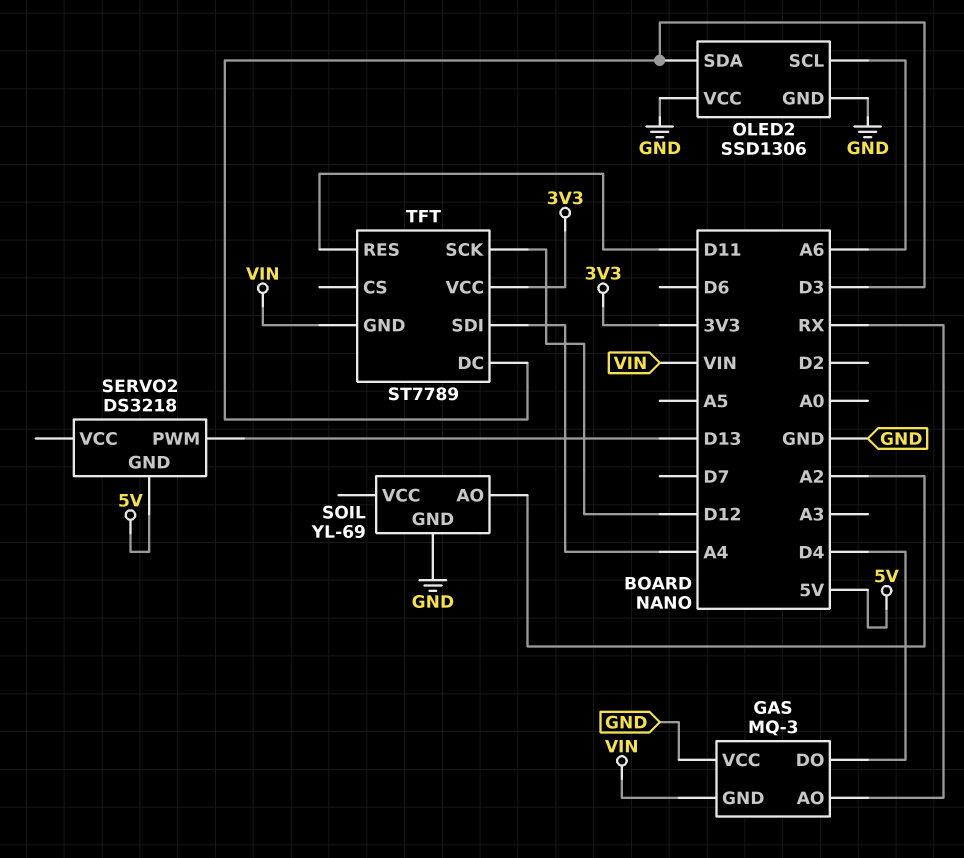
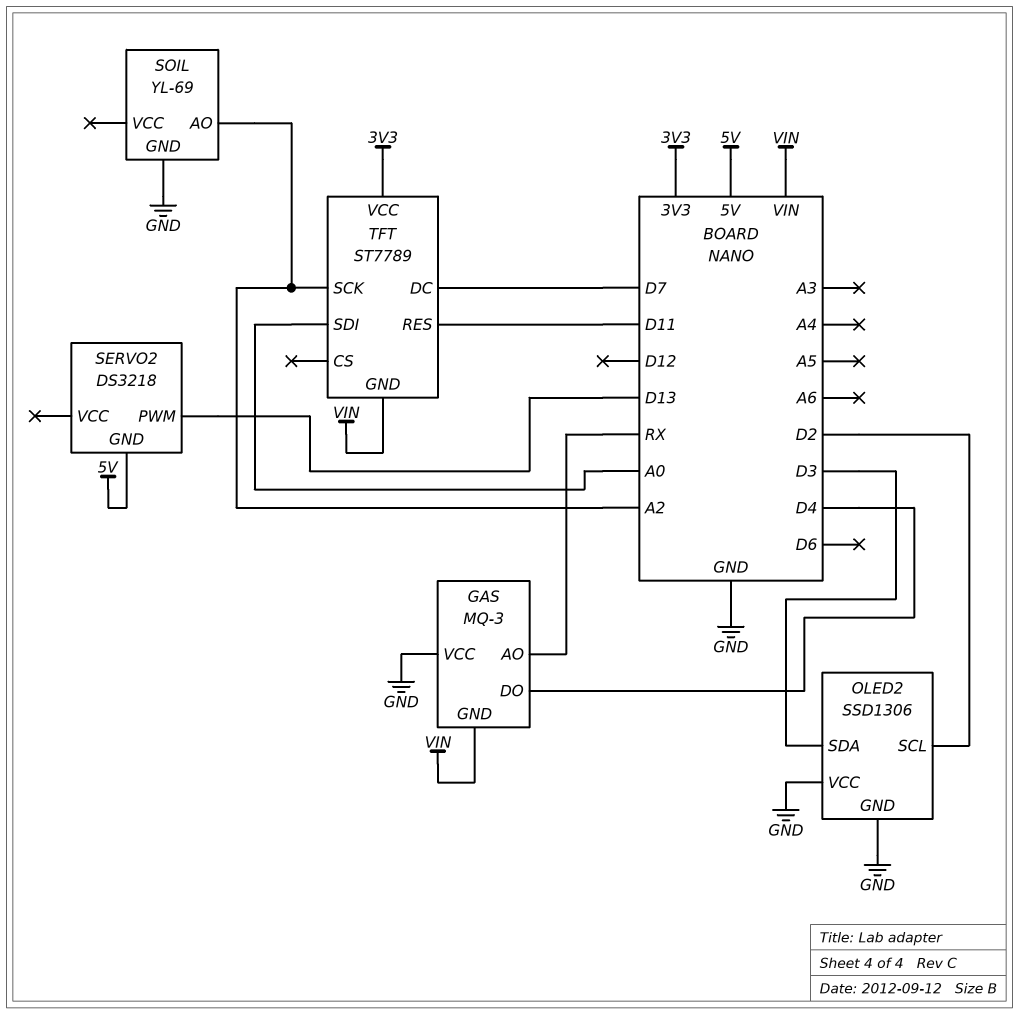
OLED2 pin SCL: A6 -> D2
TFT pin DC: D3 -> D7
TFT pin SCK: D12 -> A2
TFT pin SDI: A4 -> A0

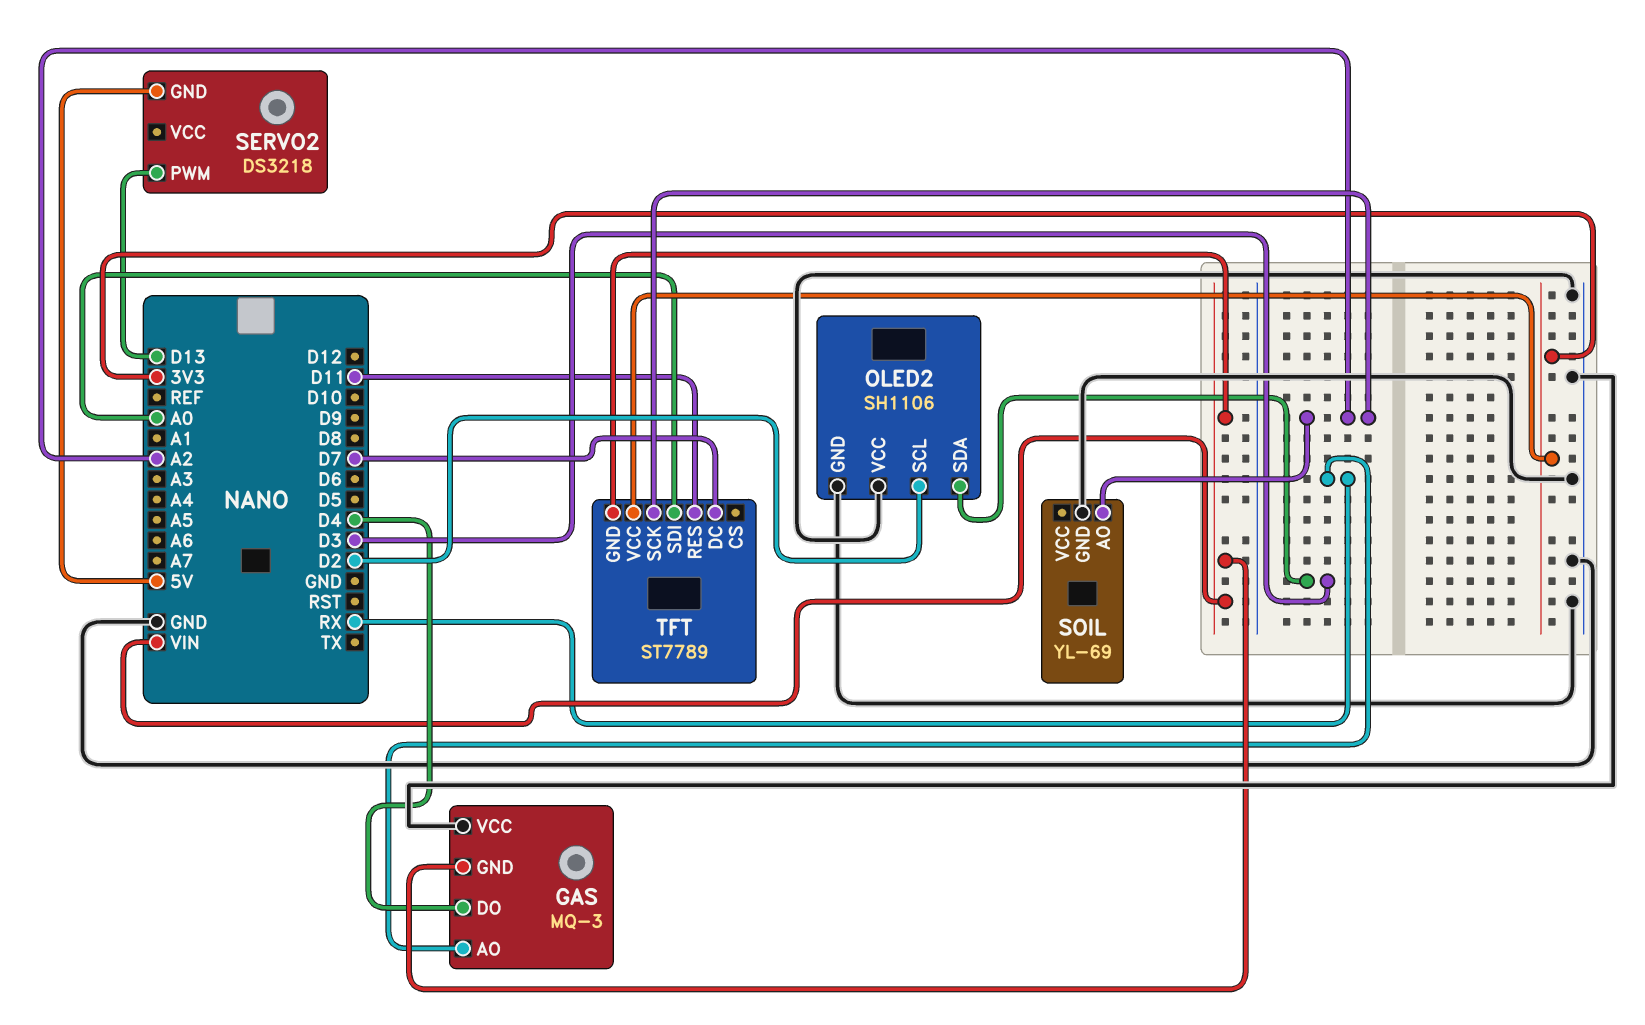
OLED2: SSD1306 -> SH1106

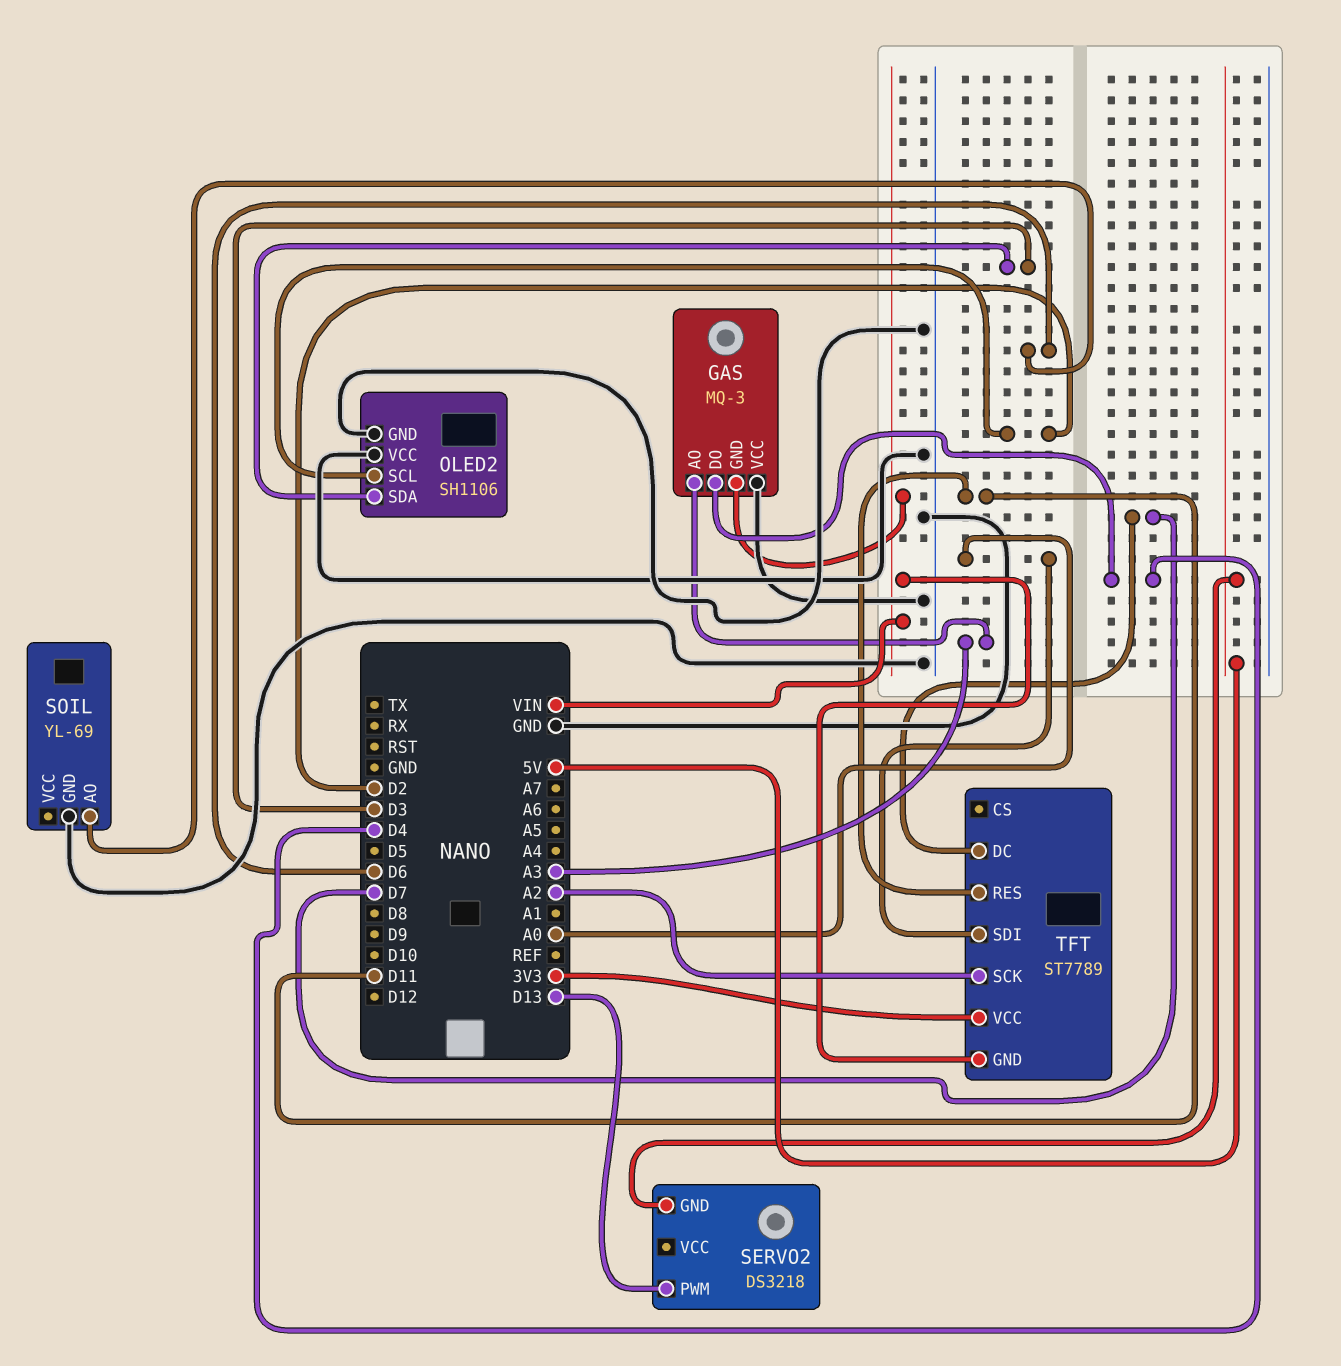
GAS pin AO: RX -> A3
SOIL pin AO: A2 -> D6

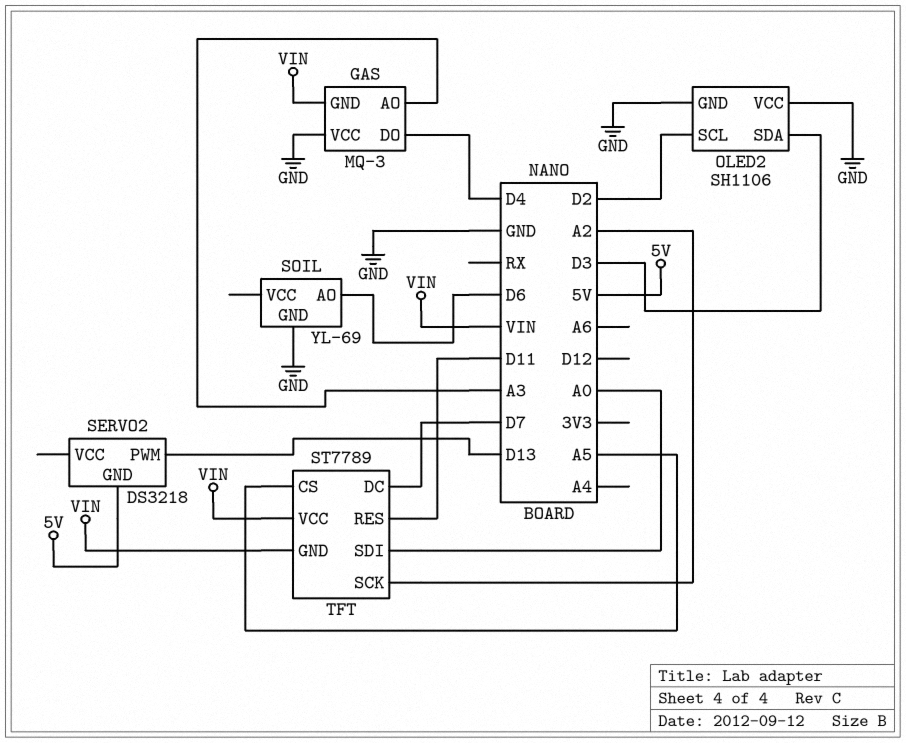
TFT pin CS: none -> A5
TFT pin VCC: 3V3 -> VIN

